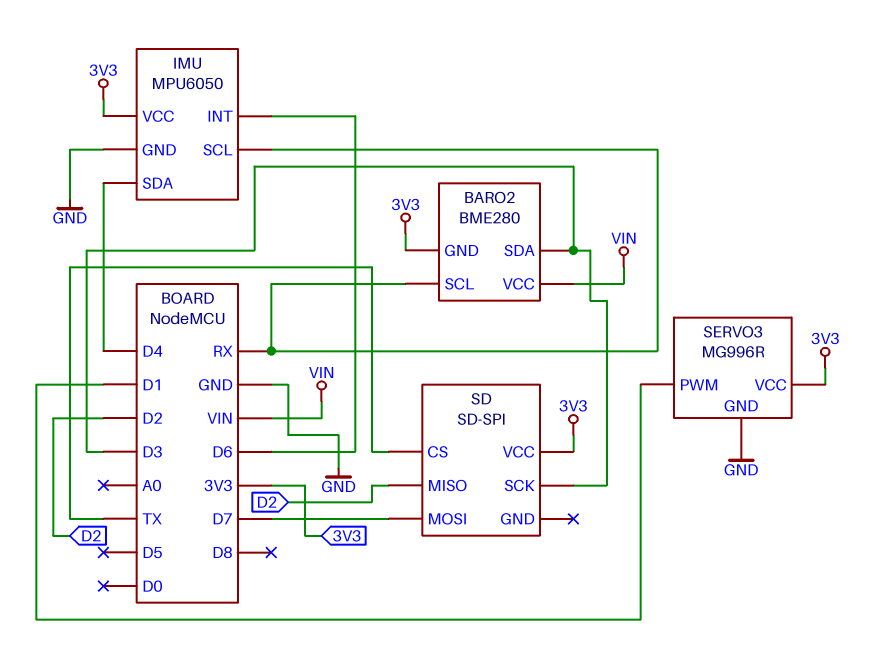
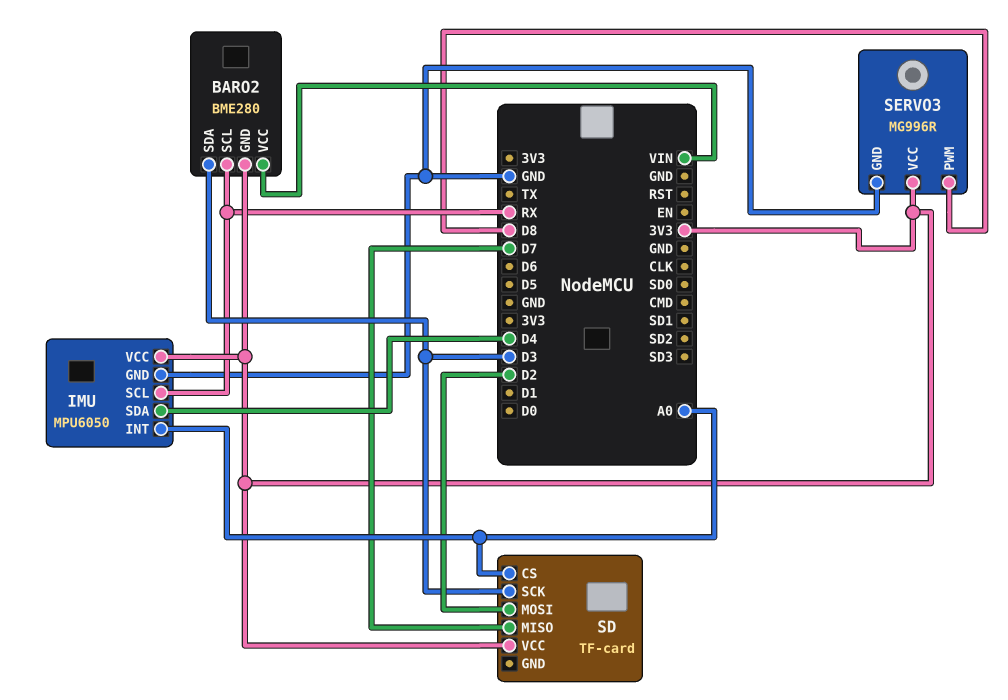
IMU pin INT: D6 -> A0
SD: SD-SPI -> TF-card
SD pin CS: TX -> A0
SD pin MISO: D2 -> D7
SD pin MOSI: D7 -> D2
SERVO3 pin PWM: D1 -> D8

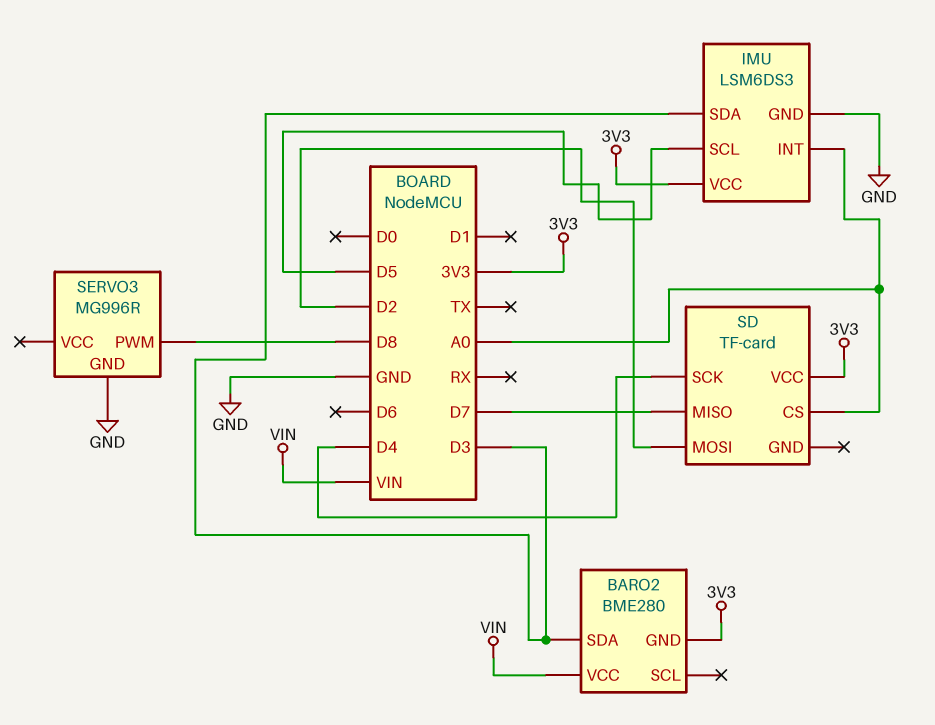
BARO2 pin SCL: RX -> none
IMU: MPU6050 -> LSM6DS3
IMU pin SCL: RX -> D5
IMU pin SDA: D4 -> D3
SD pin SCK: D3 -> D4
SERVO3 pin VCC: 3V3 -> none

